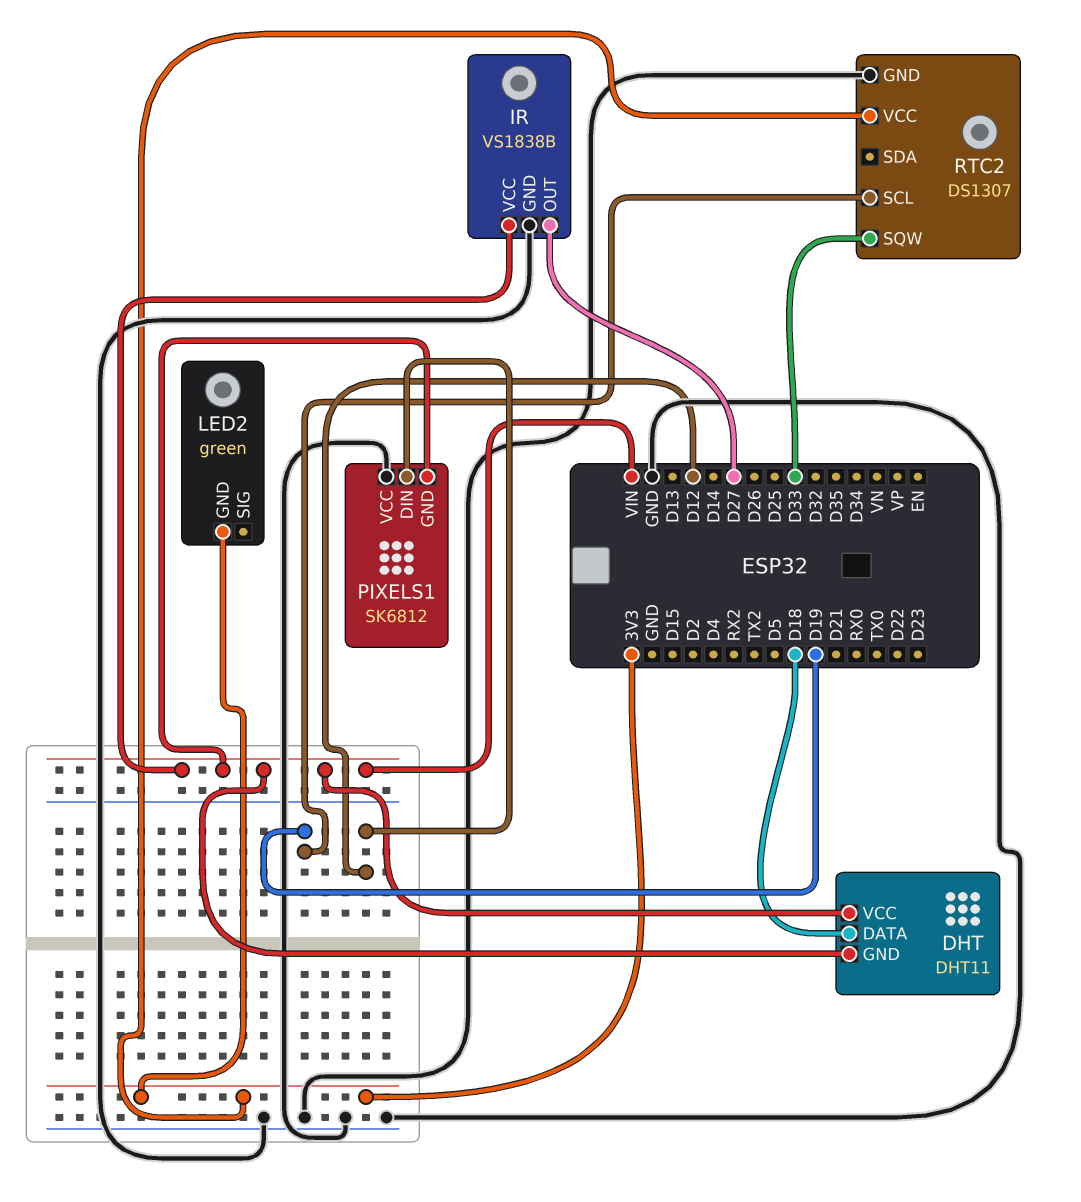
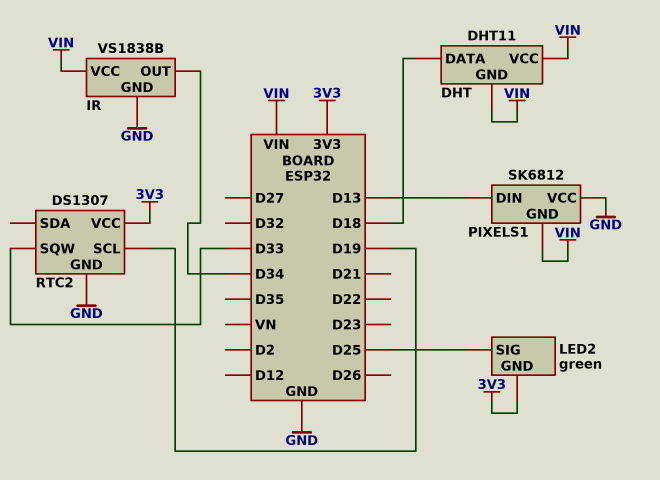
IR pin OUT: D27 -> D34
LED2 pin SIG: none -> D25
PIXELS1 pin DIN: D12 -> D13

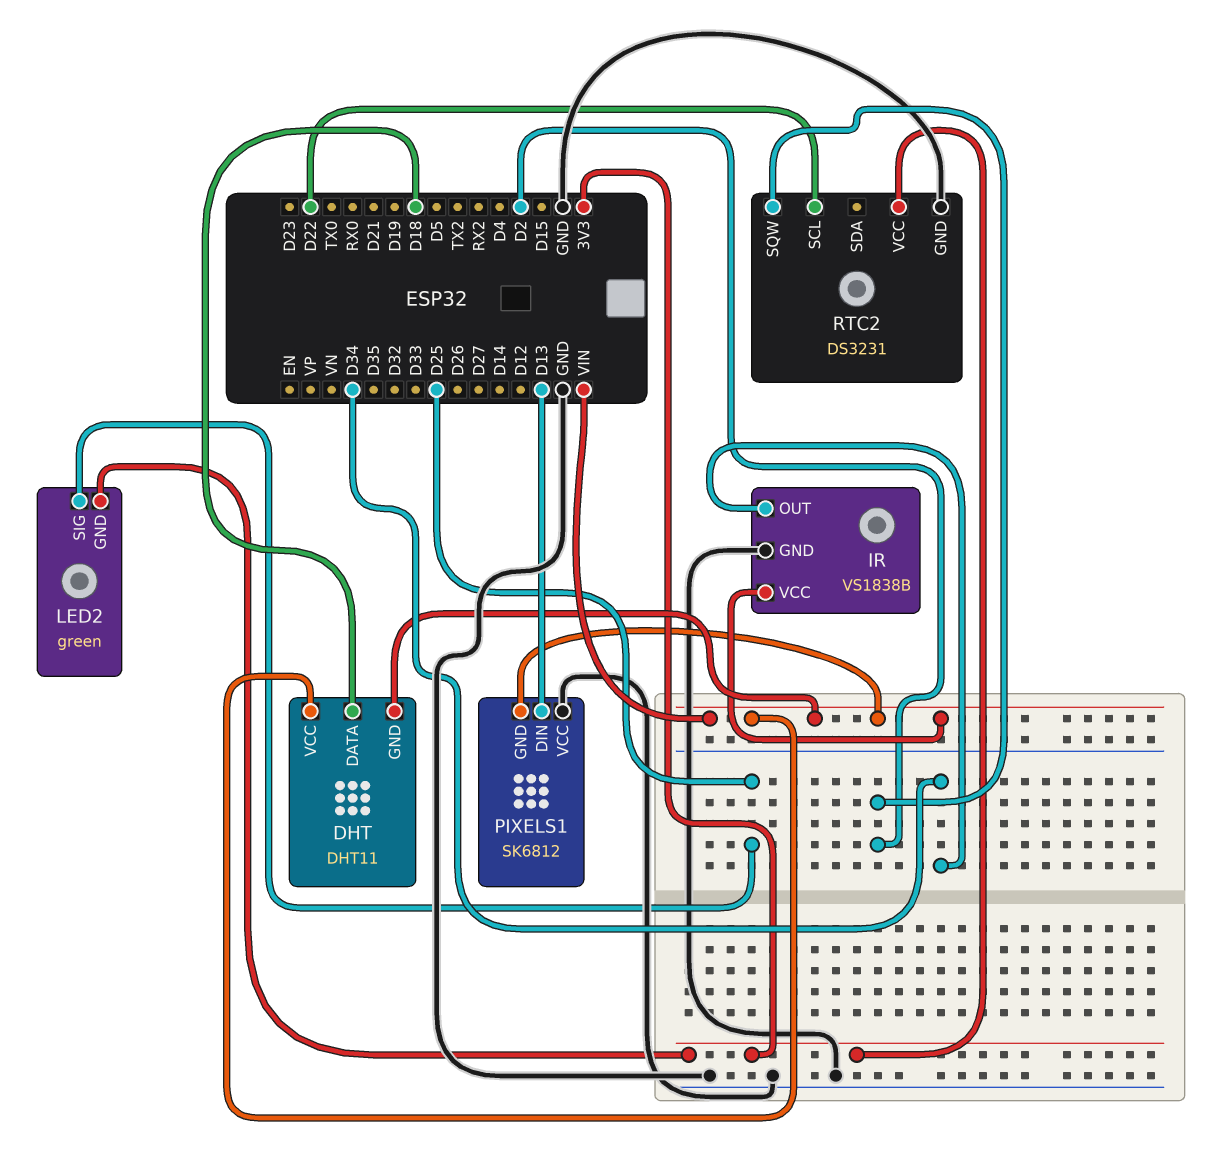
RTC2: DS1307 -> DS3231
RTC2 pin SCL: D19 -> D22
RTC2 pin SQW: D33 -> D2

